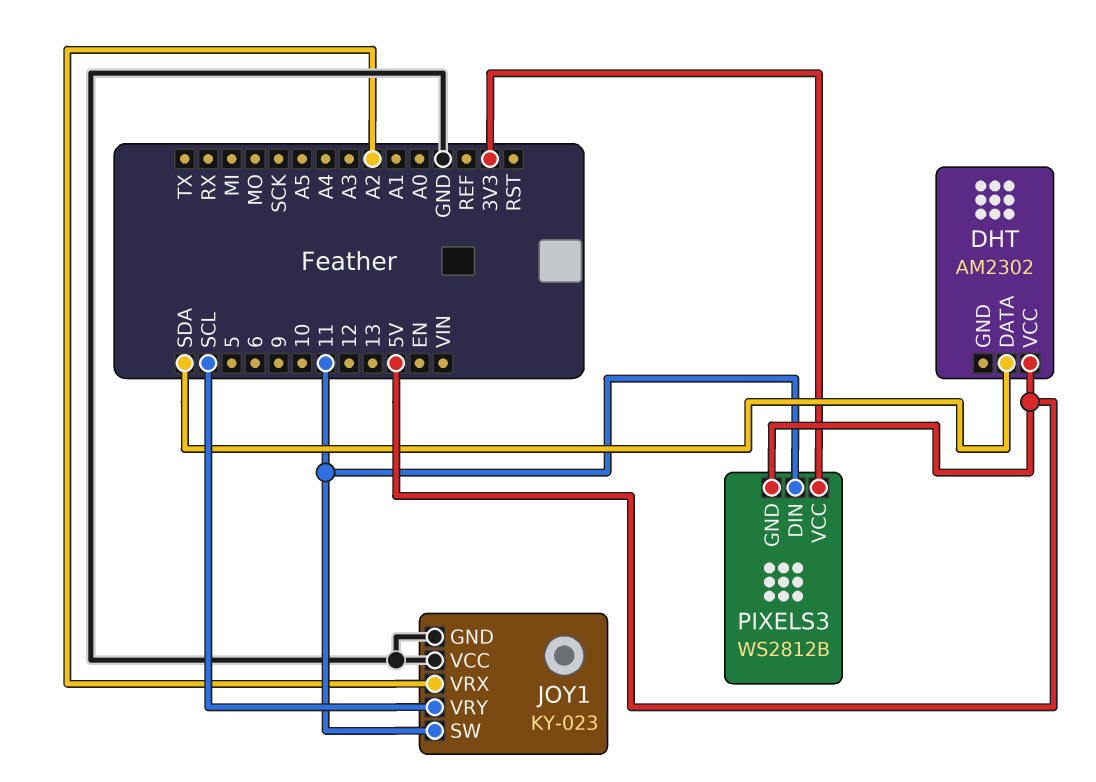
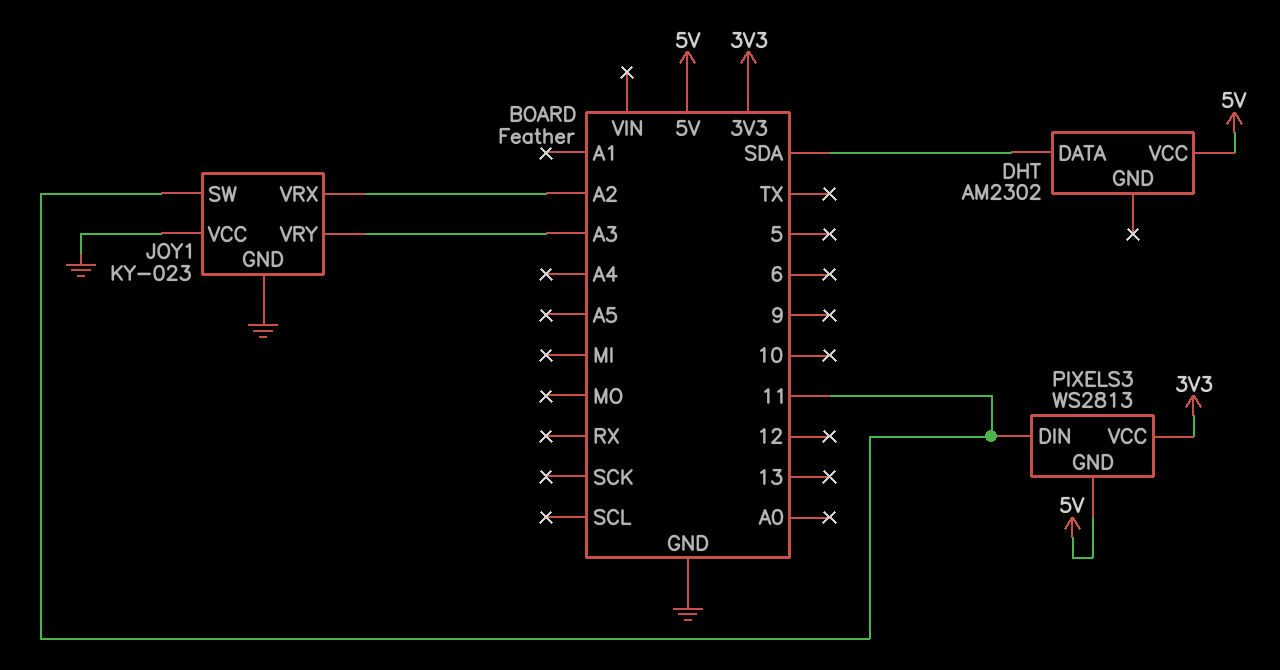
JOY1 pin VRY: SCL -> A3
PIXELS3: WS2812B -> WS2813

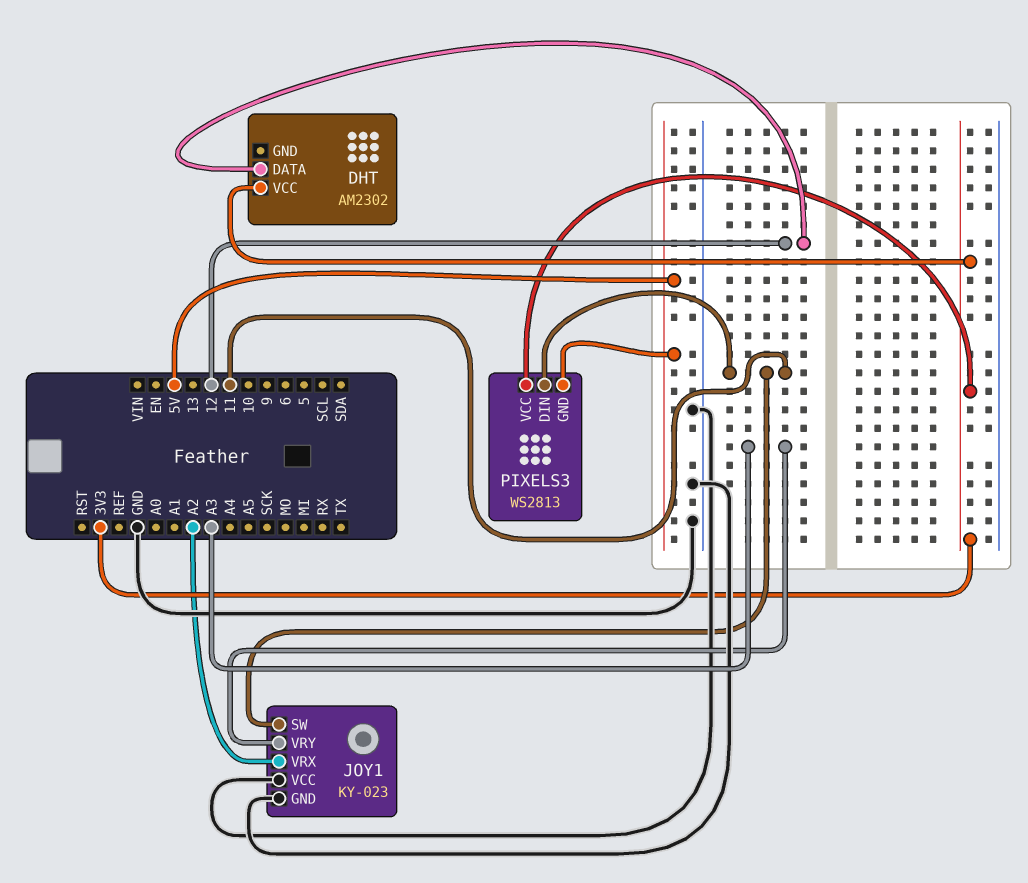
DHT pin DATA: SDA -> 12
DHT pin VCC: 5V -> 3V3

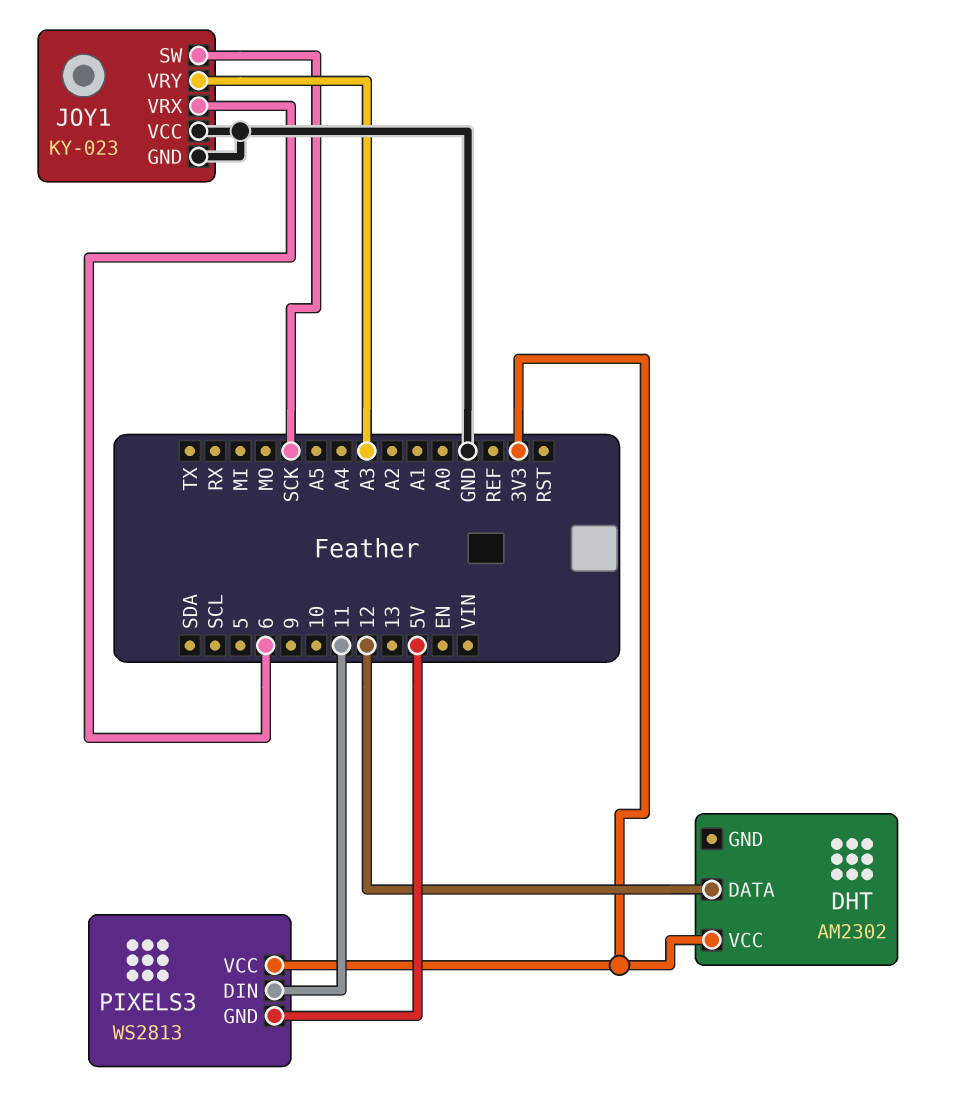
JOY1 pin SW: 11 -> SCK
JOY1 pin VRX: A2 -> 6

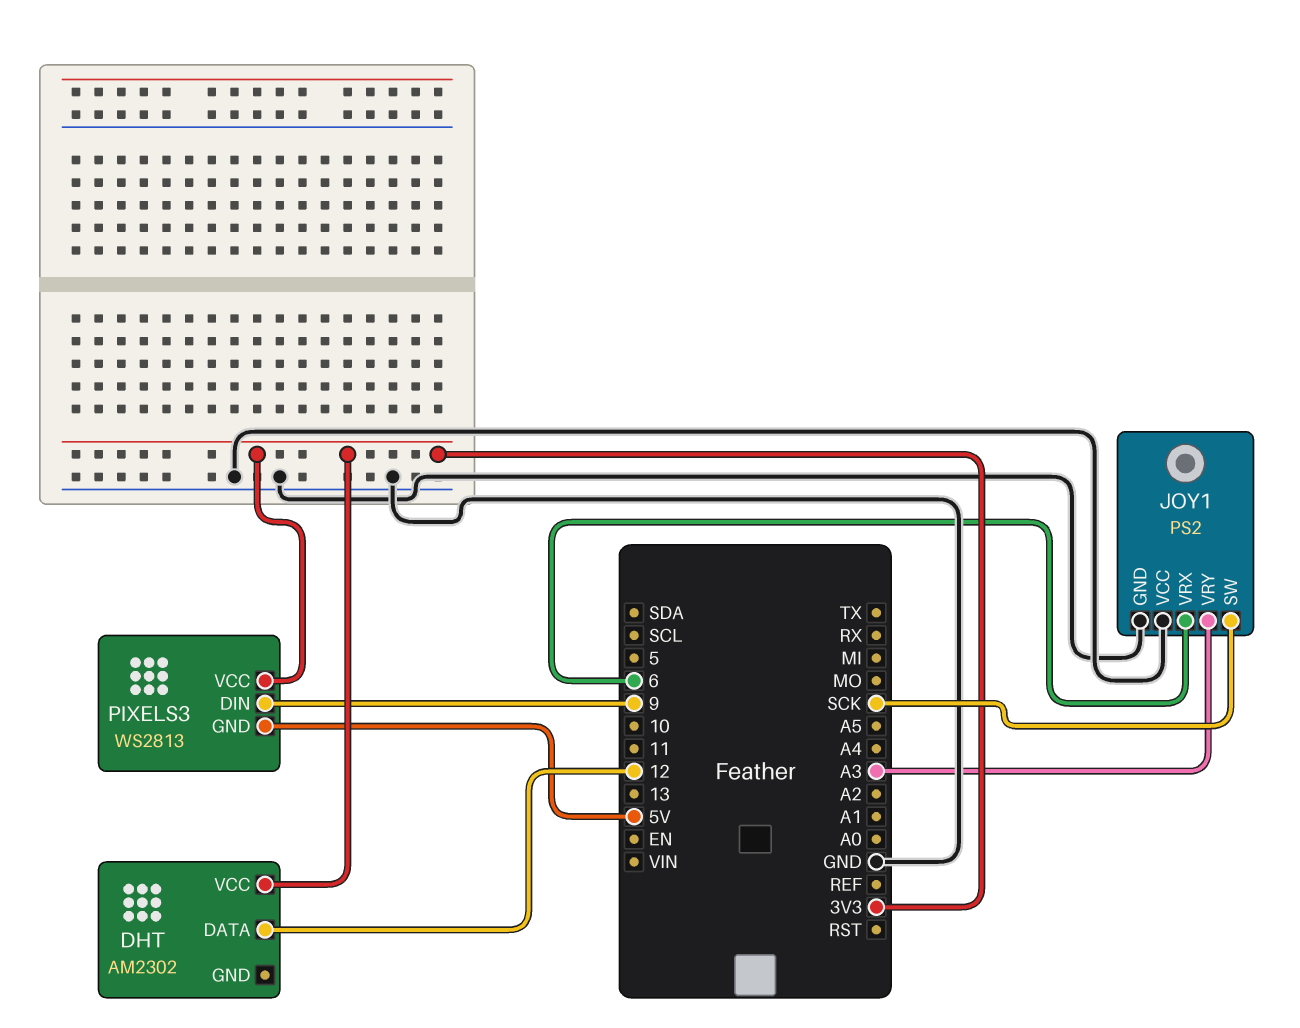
JOY1: KY-023 -> PS2
PIXELS3 pin DIN: 11 -> 9

